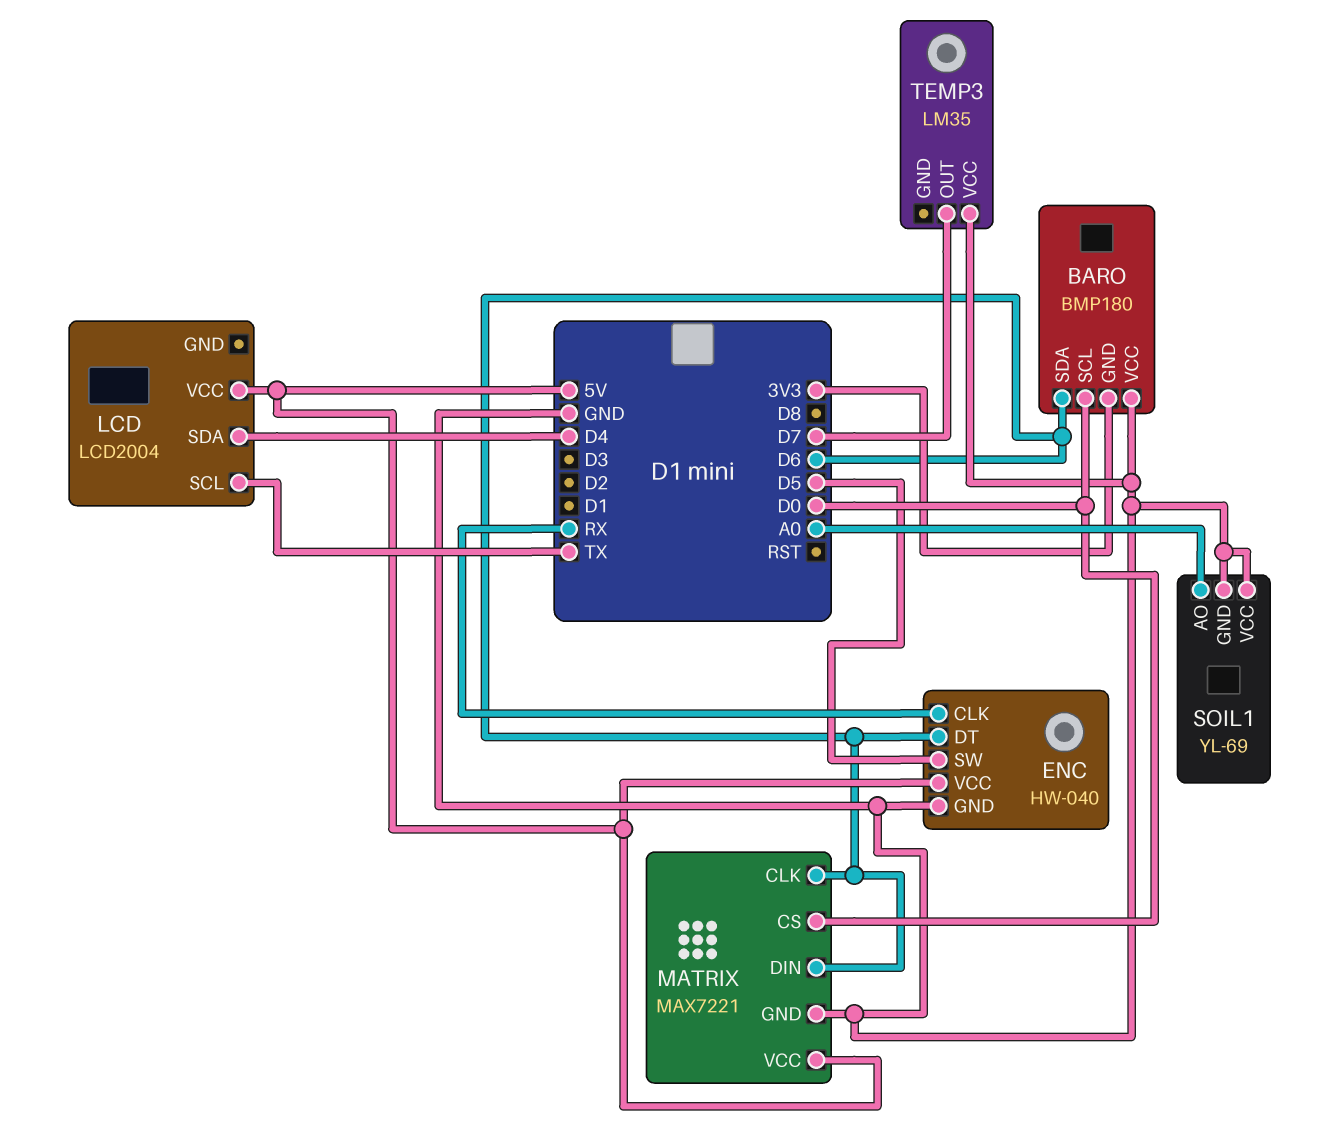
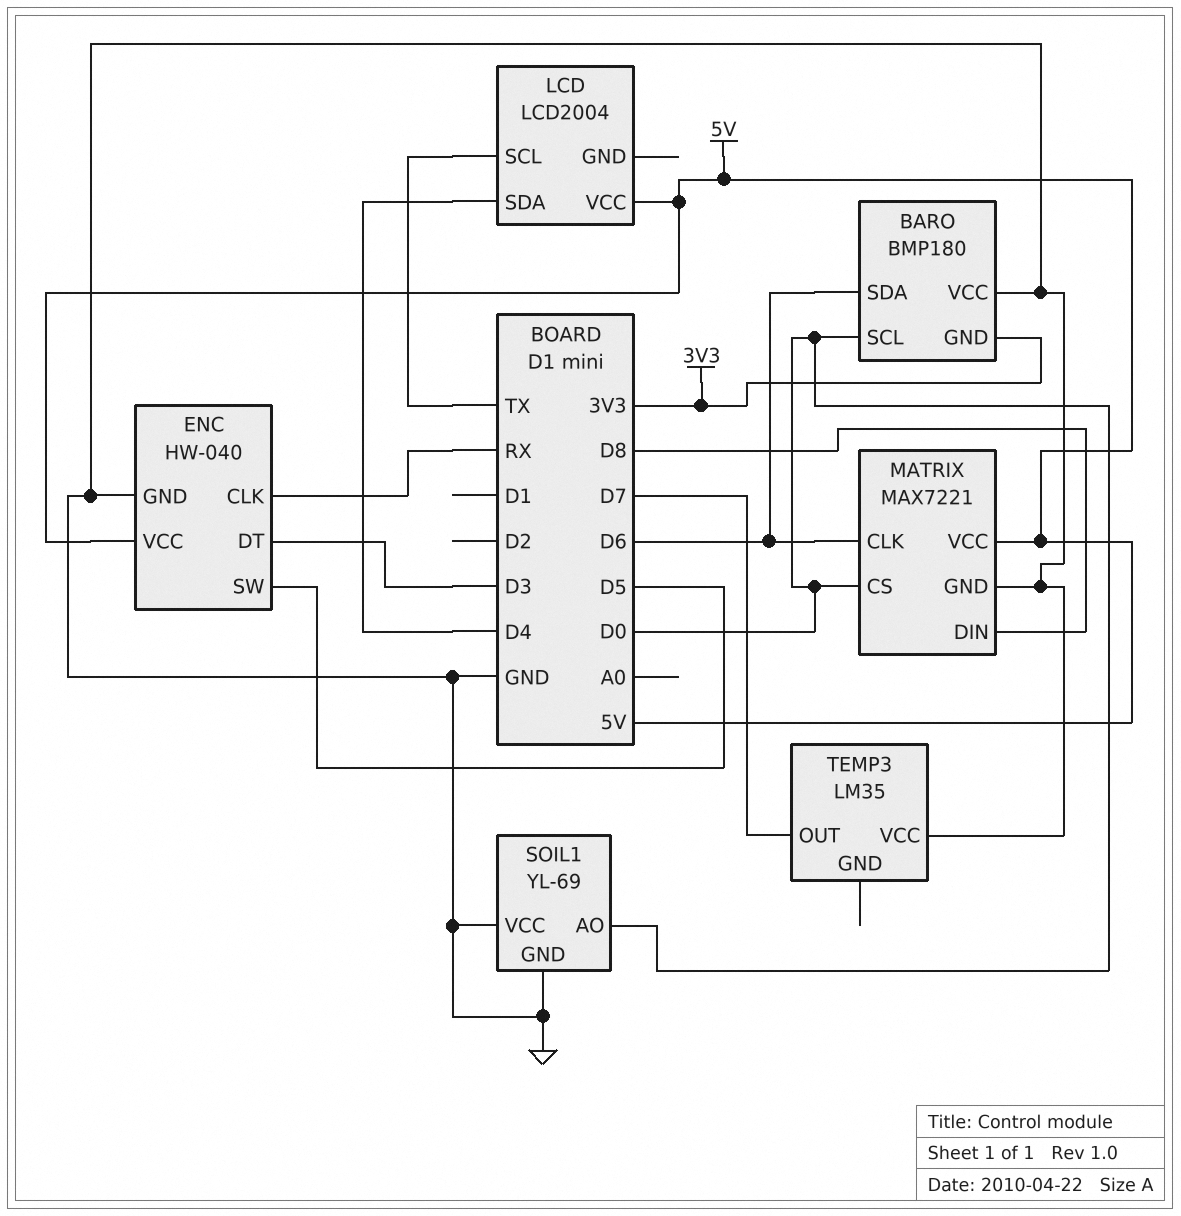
ENC pin DT: D6 -> D3
MATRIX pin DIN: D6 -> D8
SOIL1 pin AO: A0 -> D0

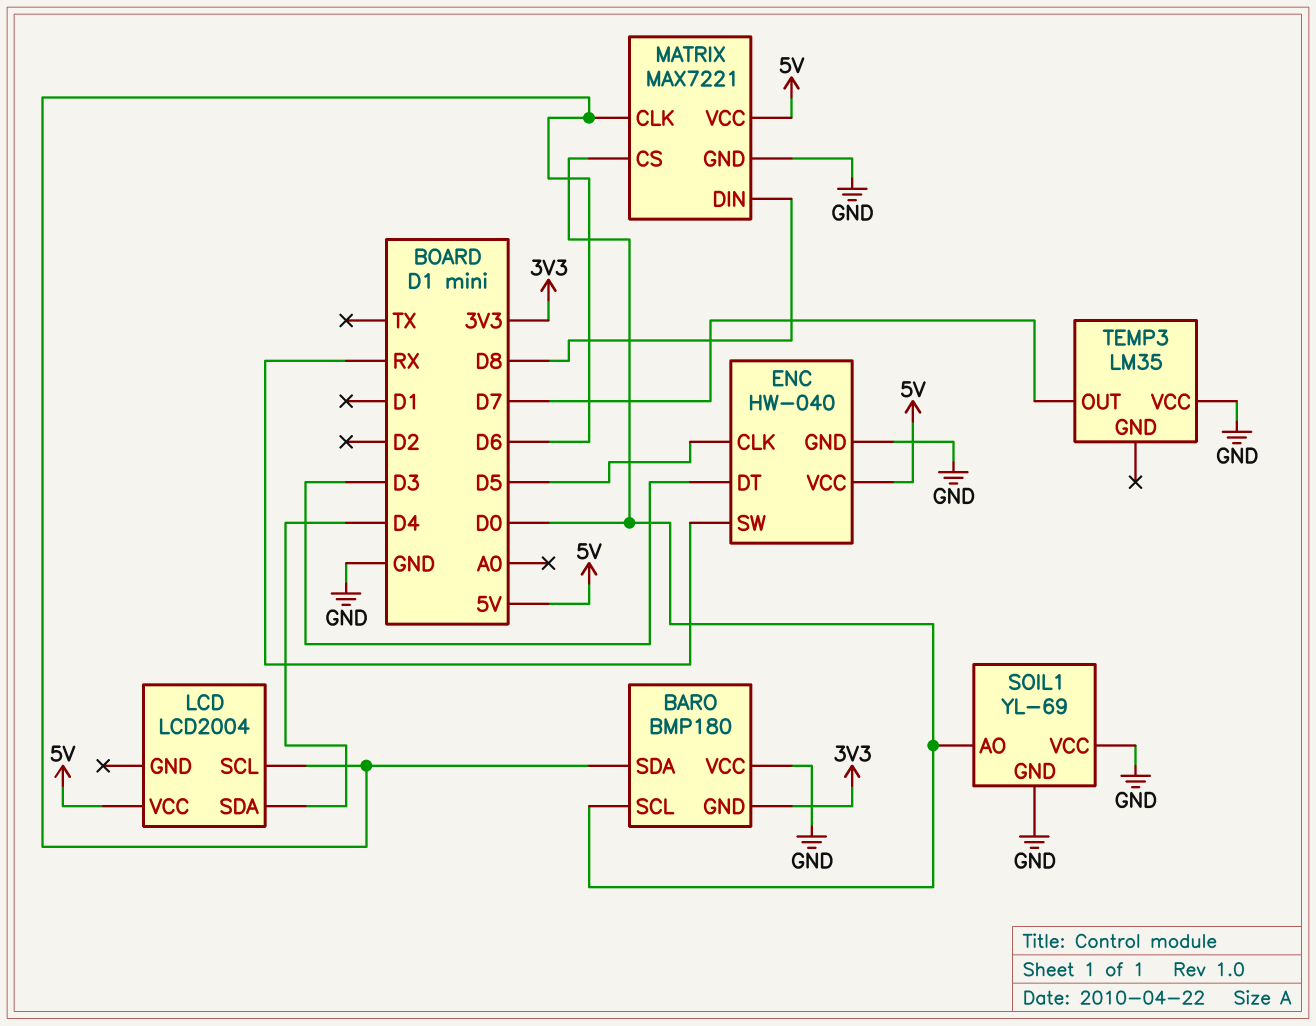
ENC pin CLK: RX -> D5
ENC pin SW: D5 -> RX
LCD pin SCL: TX -> D6

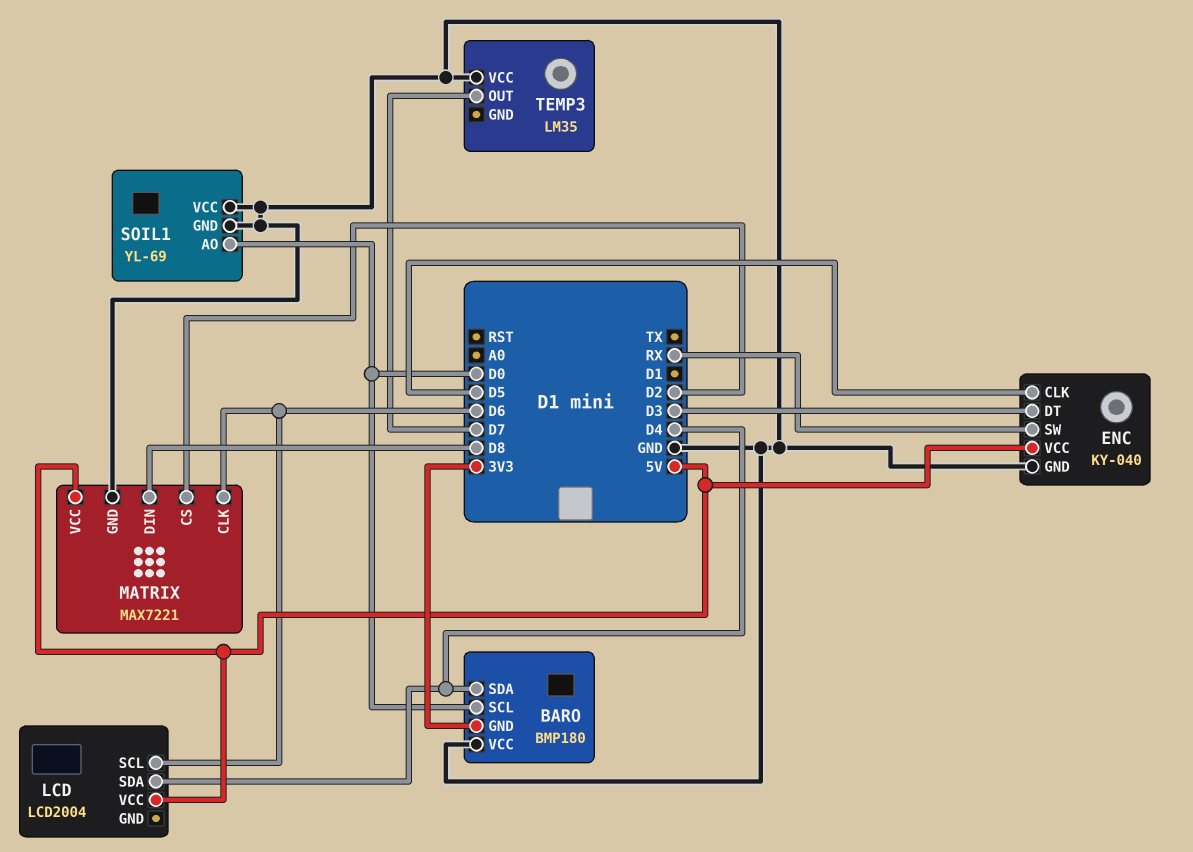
BARO pin SDA: D6 -> D4
ENC: HW-040 -> KY-040
MATRIX pin CS: D0 -> D2

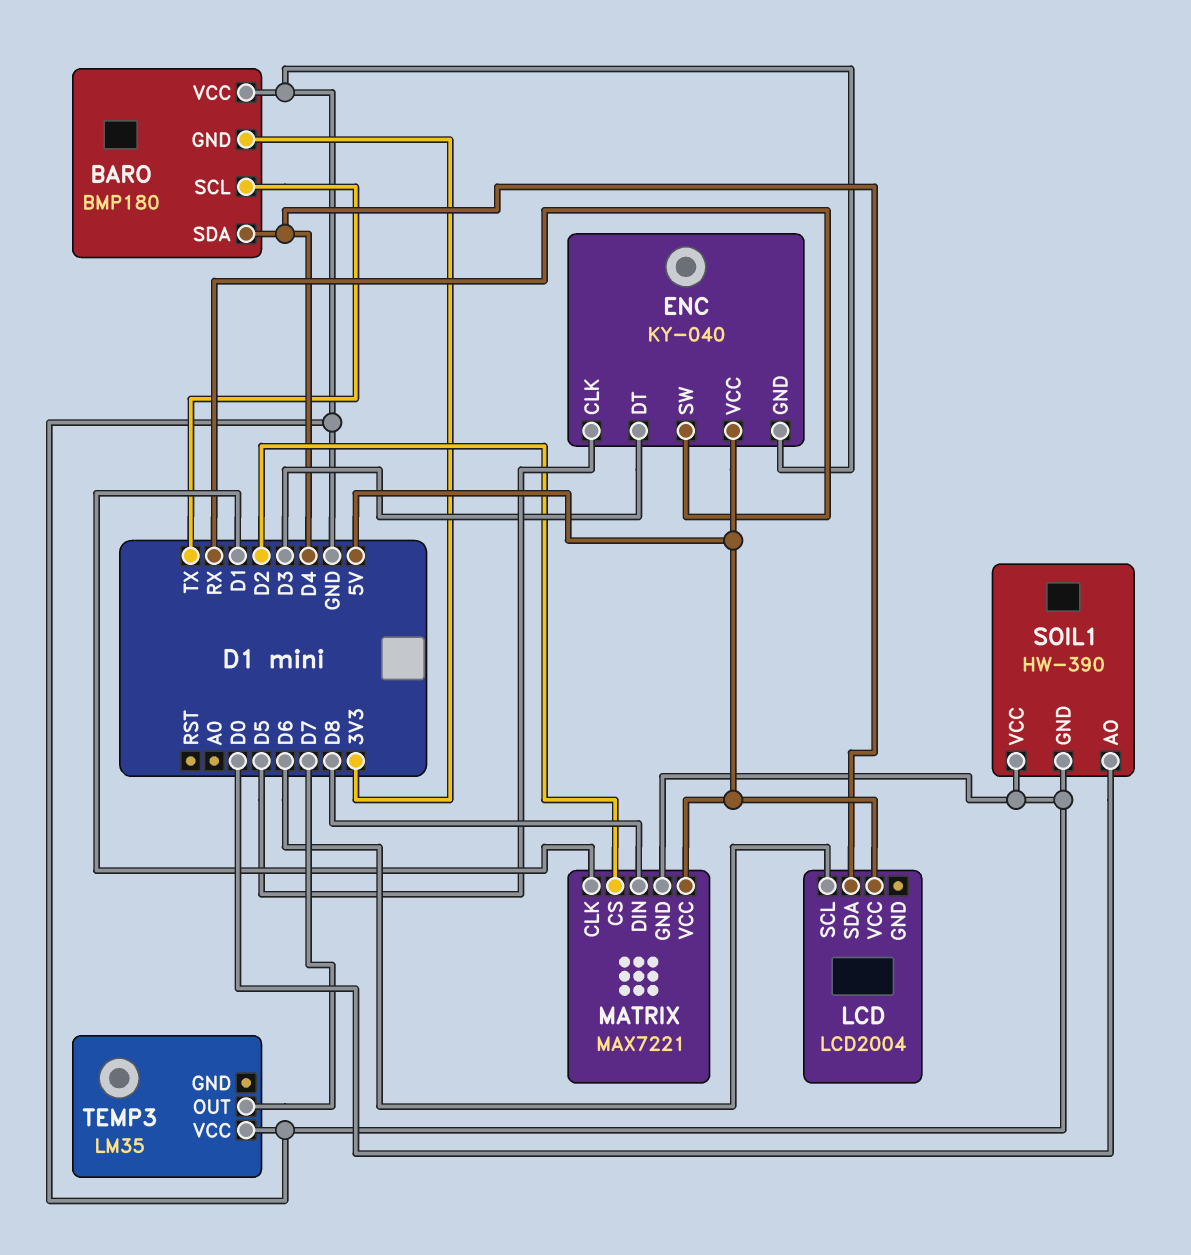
BARO pin SCL: D0 -> TX
MATRIX pin CLK: D6 -> D1
SOIL1: YL-69 -> HW-390

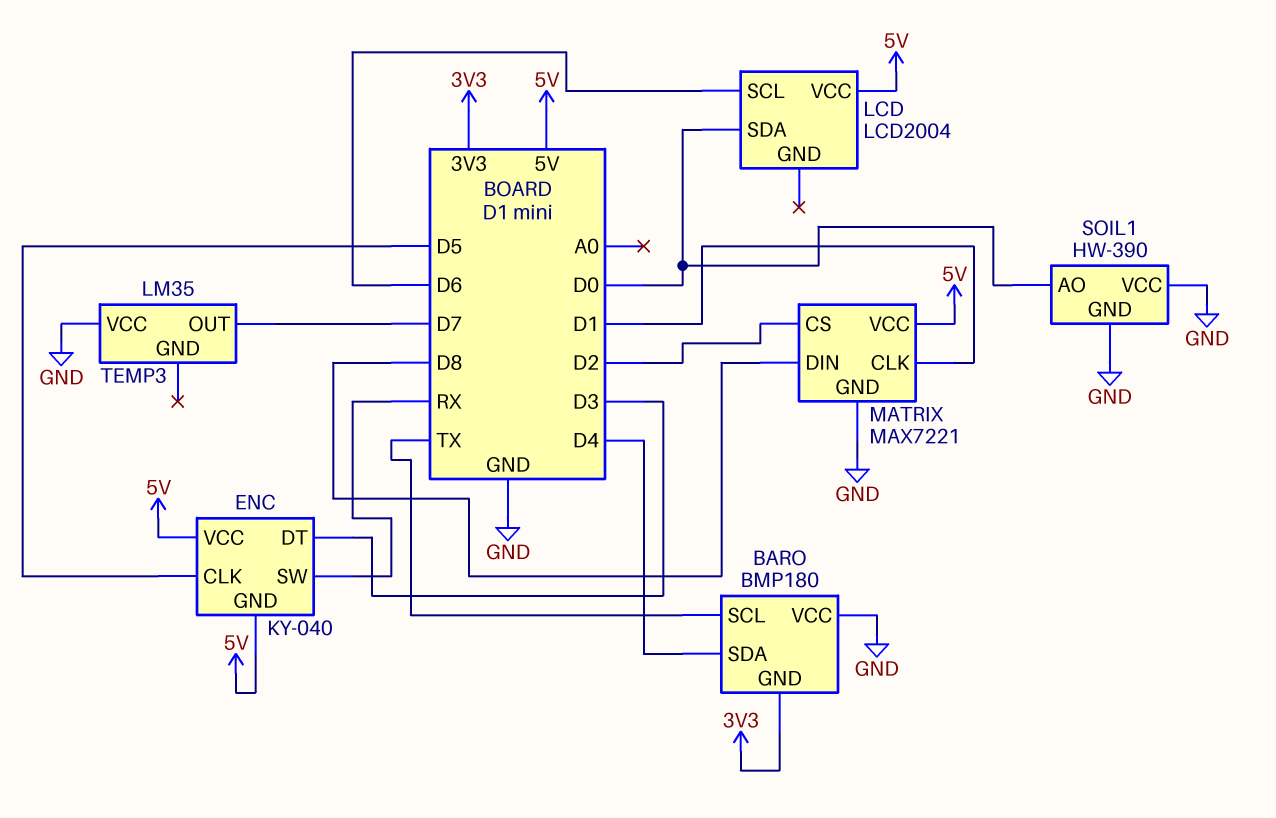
ENC pin GND: GND -> 5V
LCD pin SDA: D4 -> D0

